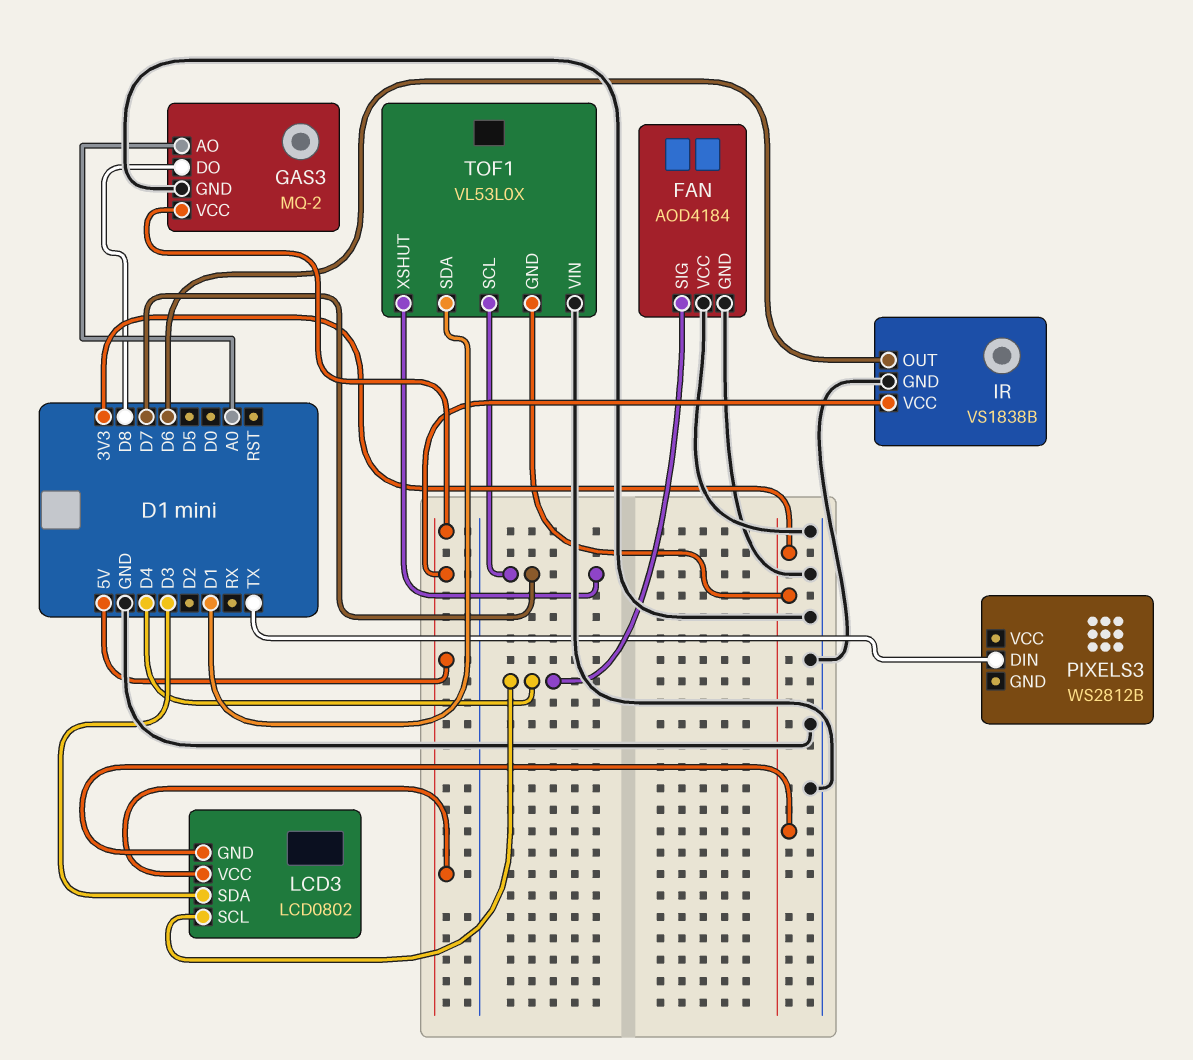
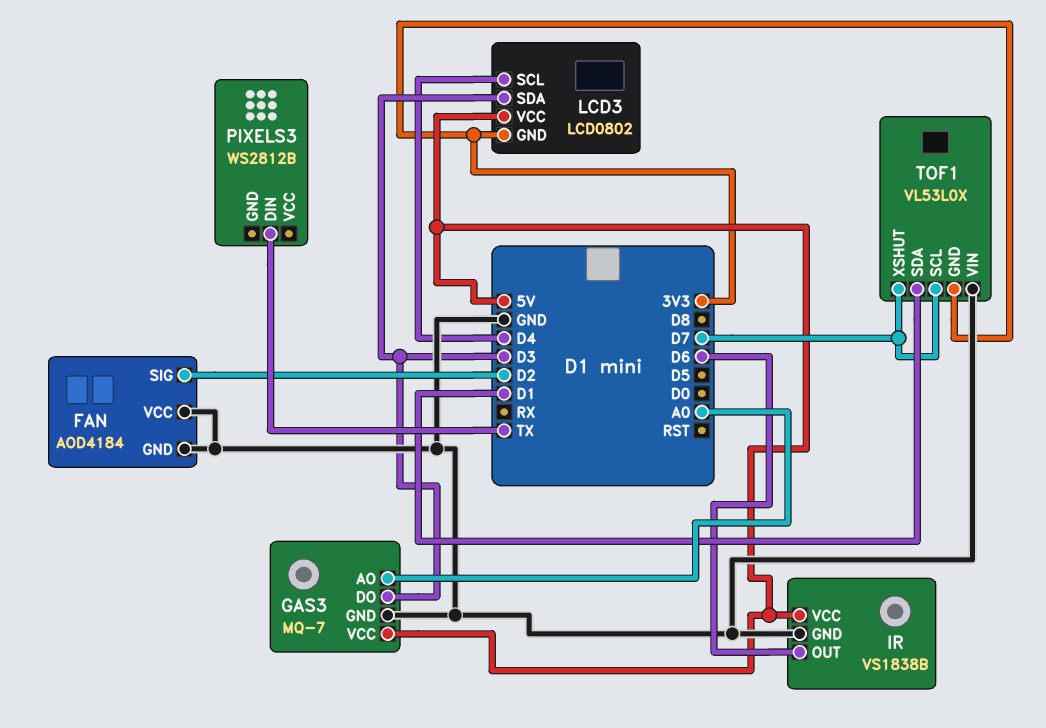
FAN pin SIG: D4 -> D2
GAS3: MQ-2 -> MQ-7
GAS3 pin DO: D8 -> D3

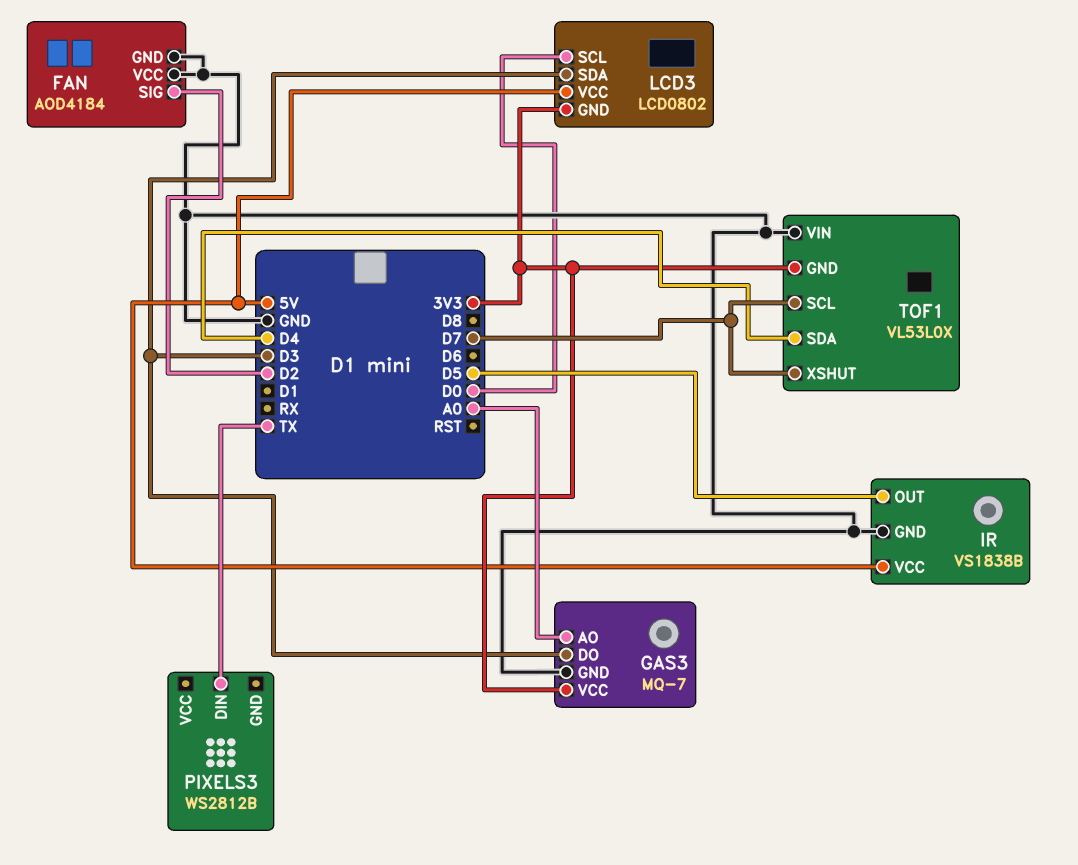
GAS3 pin VCC: 5V -> 3V3
IR pin OUT: D6 -> D5
LCD3 pin SCL: D4 -> D0
TOF1 pin SDA: D1 -> D4

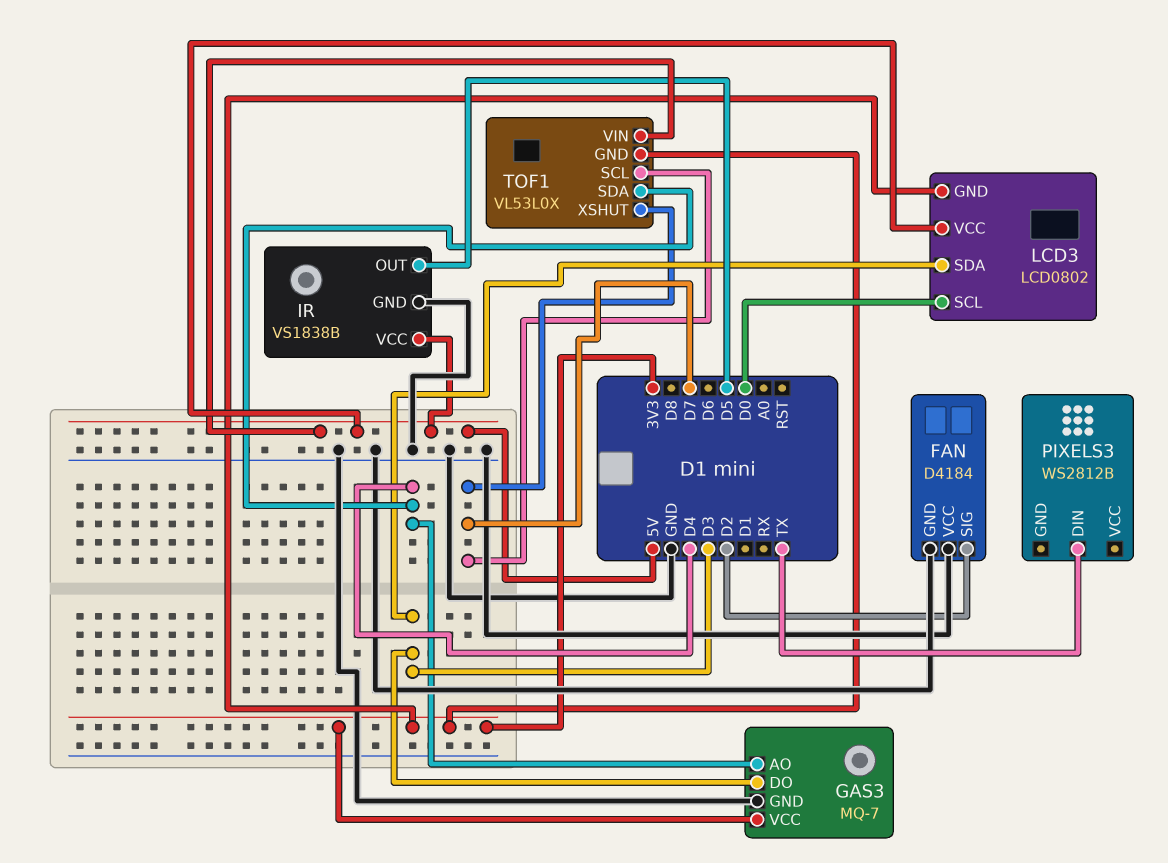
FAN: AOD4184 -> D4184
GAS3 pin AO: A0 -> D4
TOF1 pin VIN: GND -> 5V

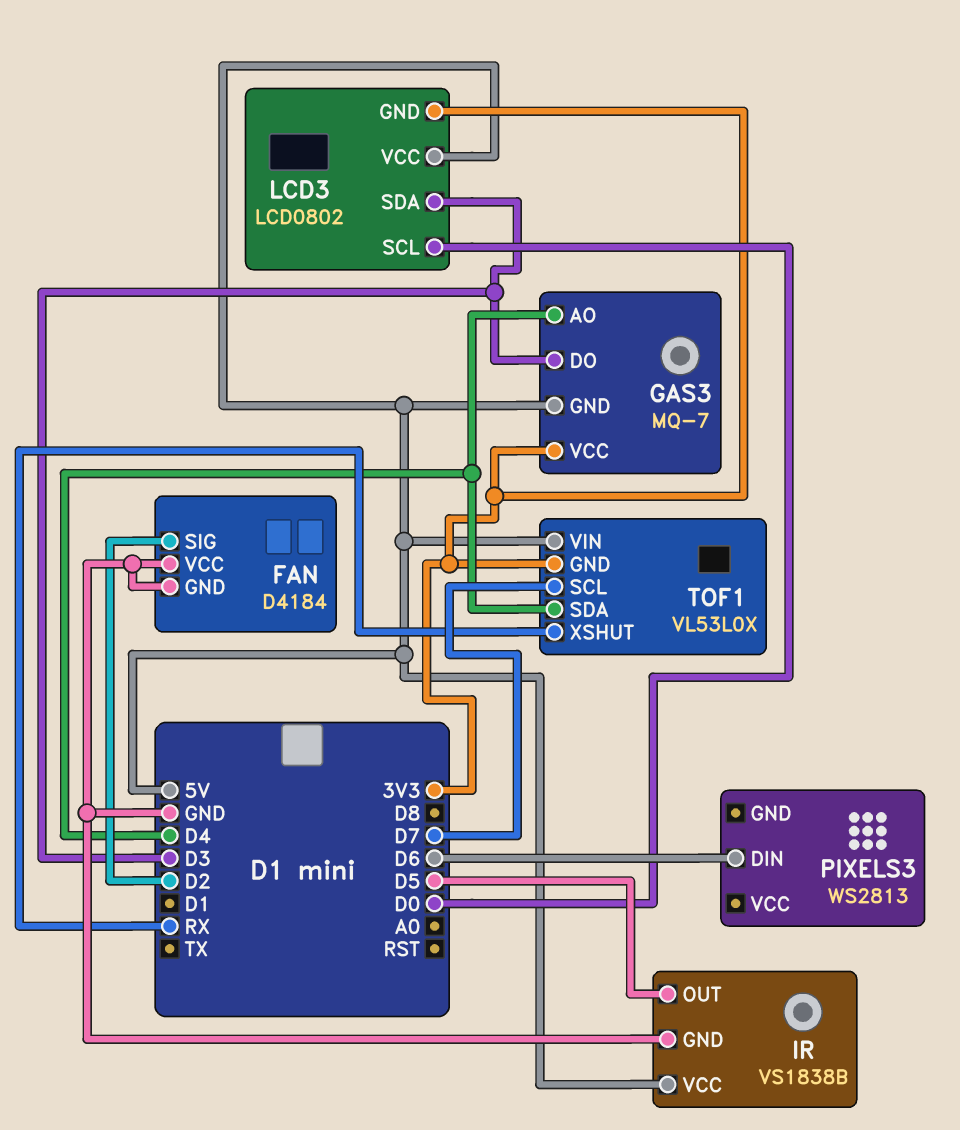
GAS3 pin GND: GND -> 5V
PIXELS3: WS2812B -> WS2813
PIXELS3 pin DIN: TX -> D6
TOF1 pin XSHUT: D7 -> RX

